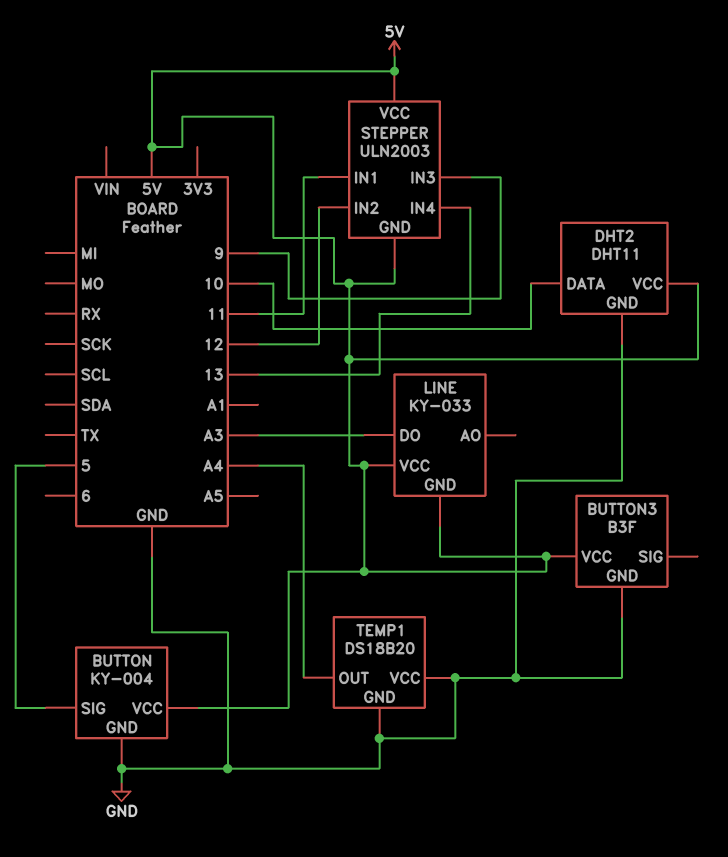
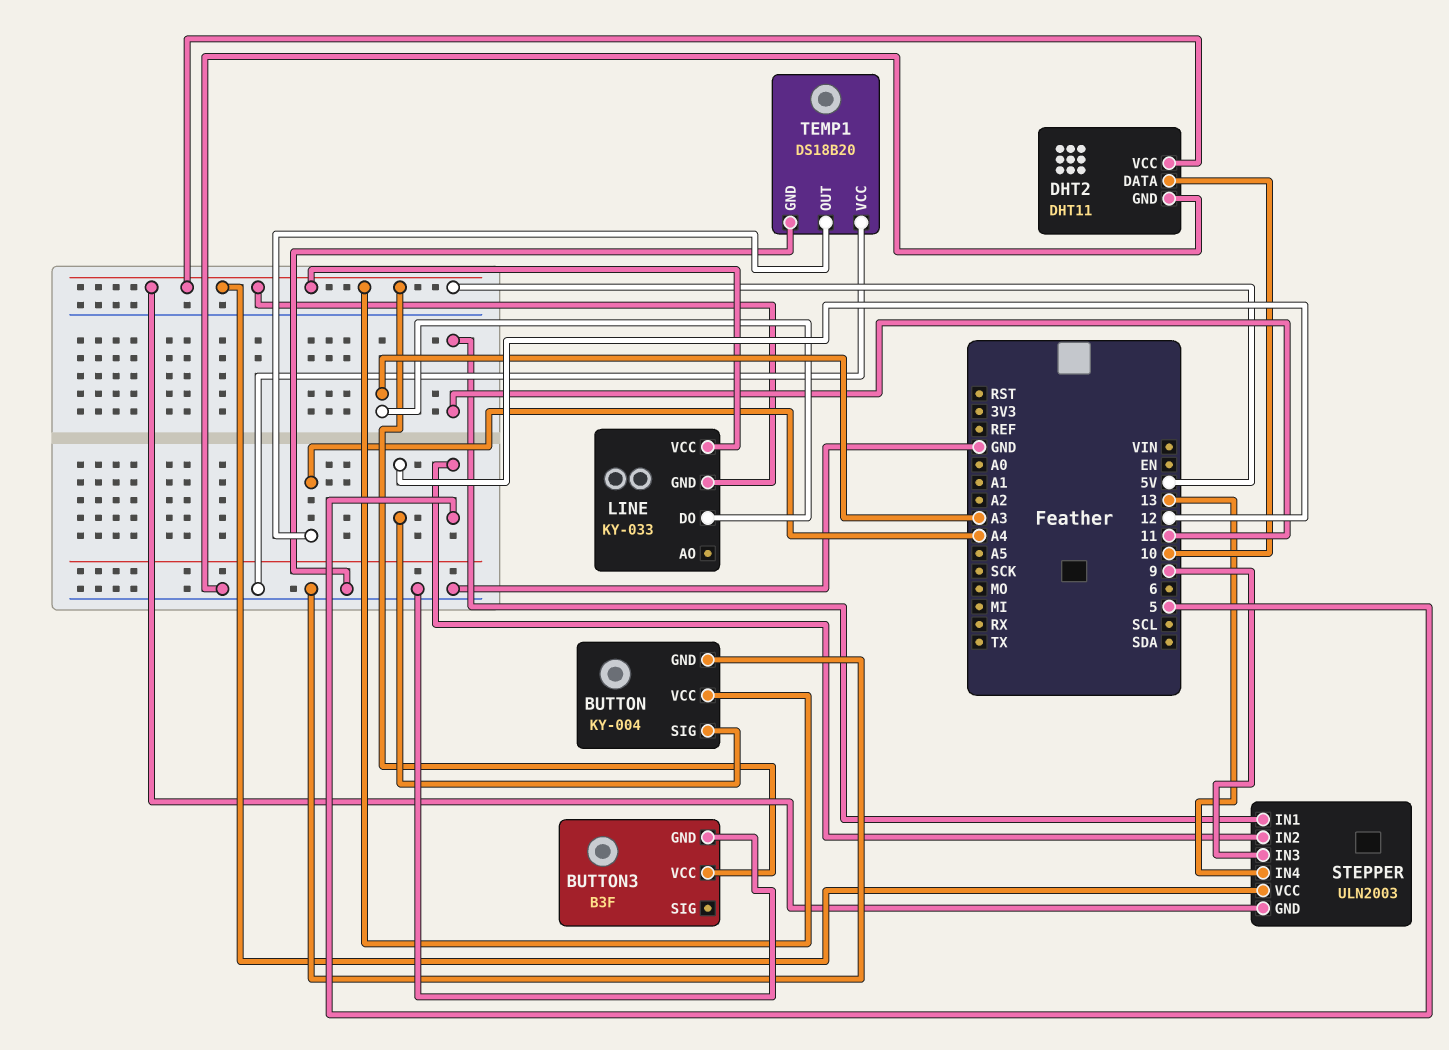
BUTTON pin SIG: 5 -> 12
STEPPER pin IN2: 12 -> 5

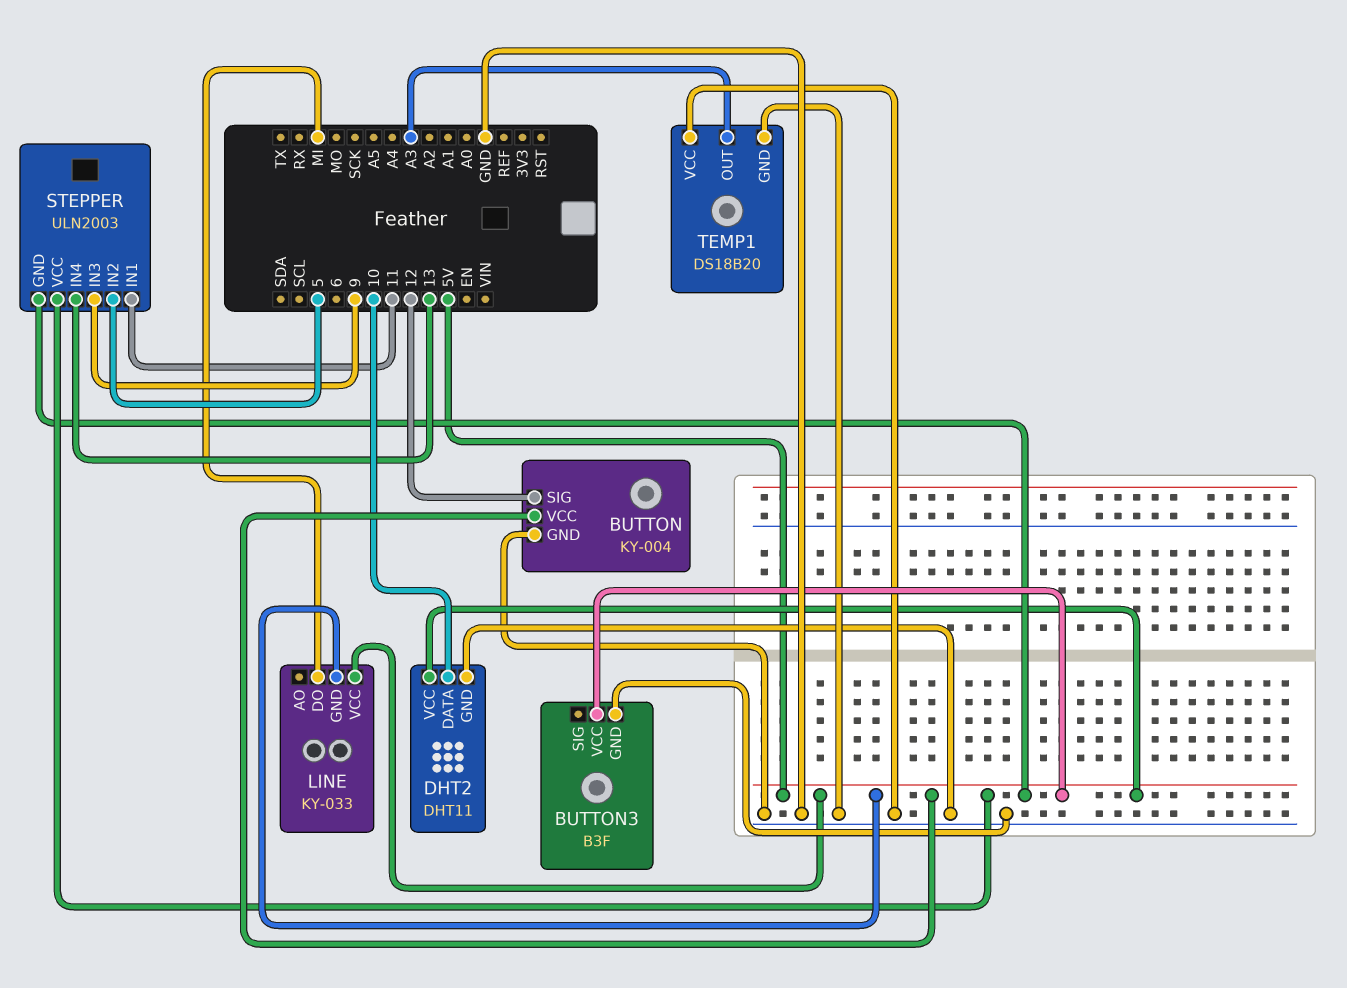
LINE pin DO: A3 -> MI
TEMP1 pin OUT: A4 -> A3

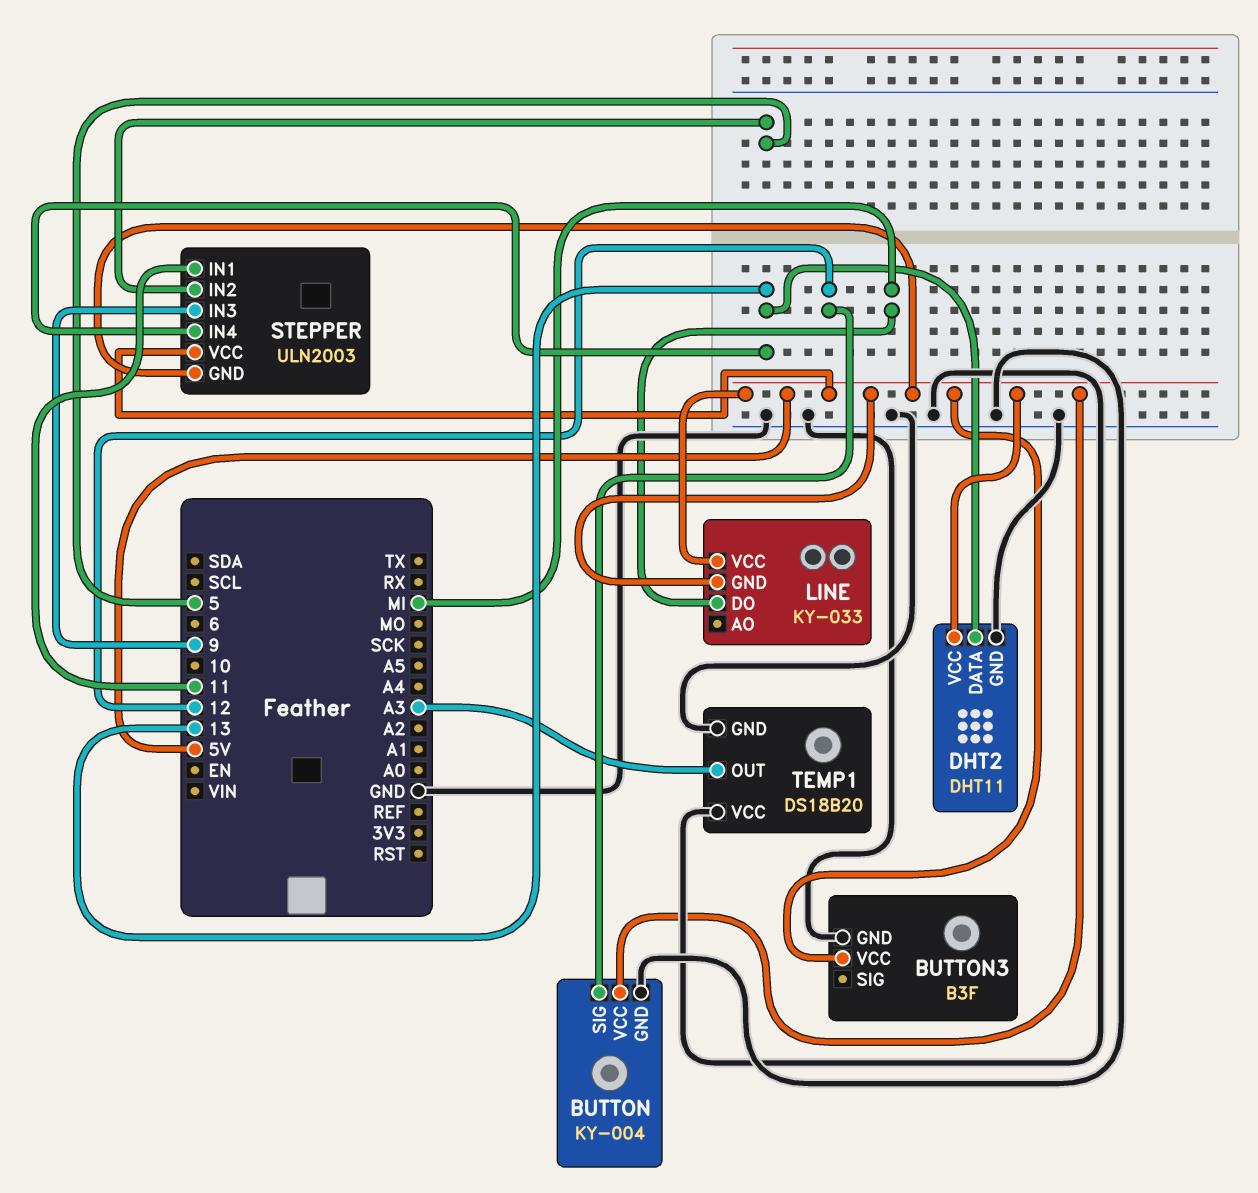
DHT2 pin DATA: 10 -> 13

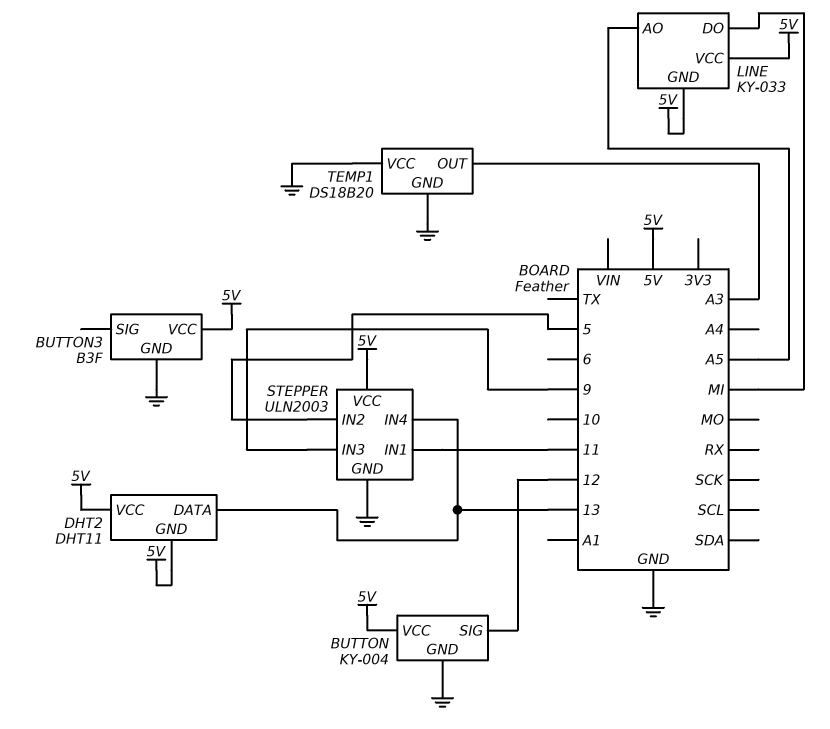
DHT2 pin GND: GND -> 5V
LINE pin AO: none -> A5
STEPPER pin GND: 5V -> GND

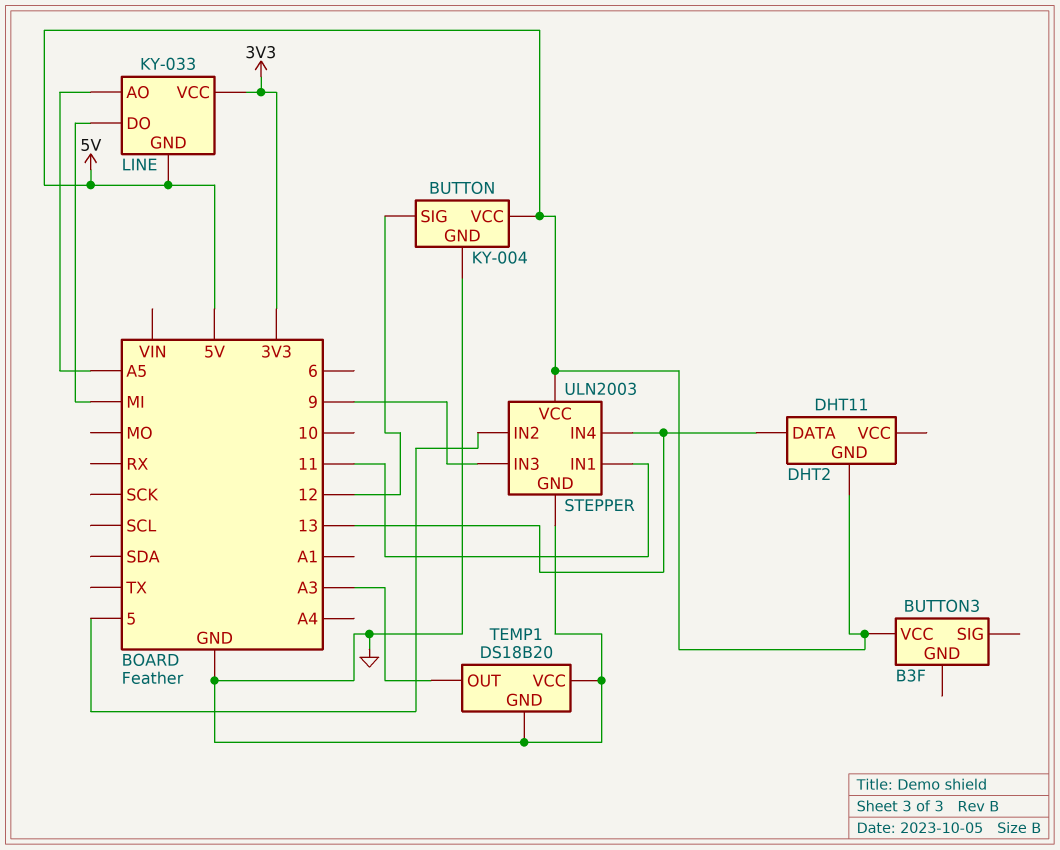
BUTTON3 pin GND: GND -> none
DHT2 pin VCC: 5V -> none
LINE pin VCC: 5V -> 3V3

